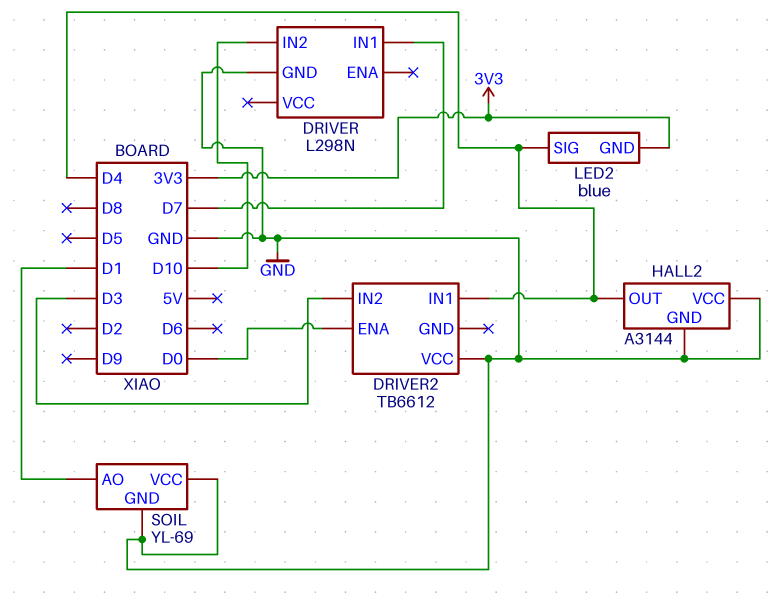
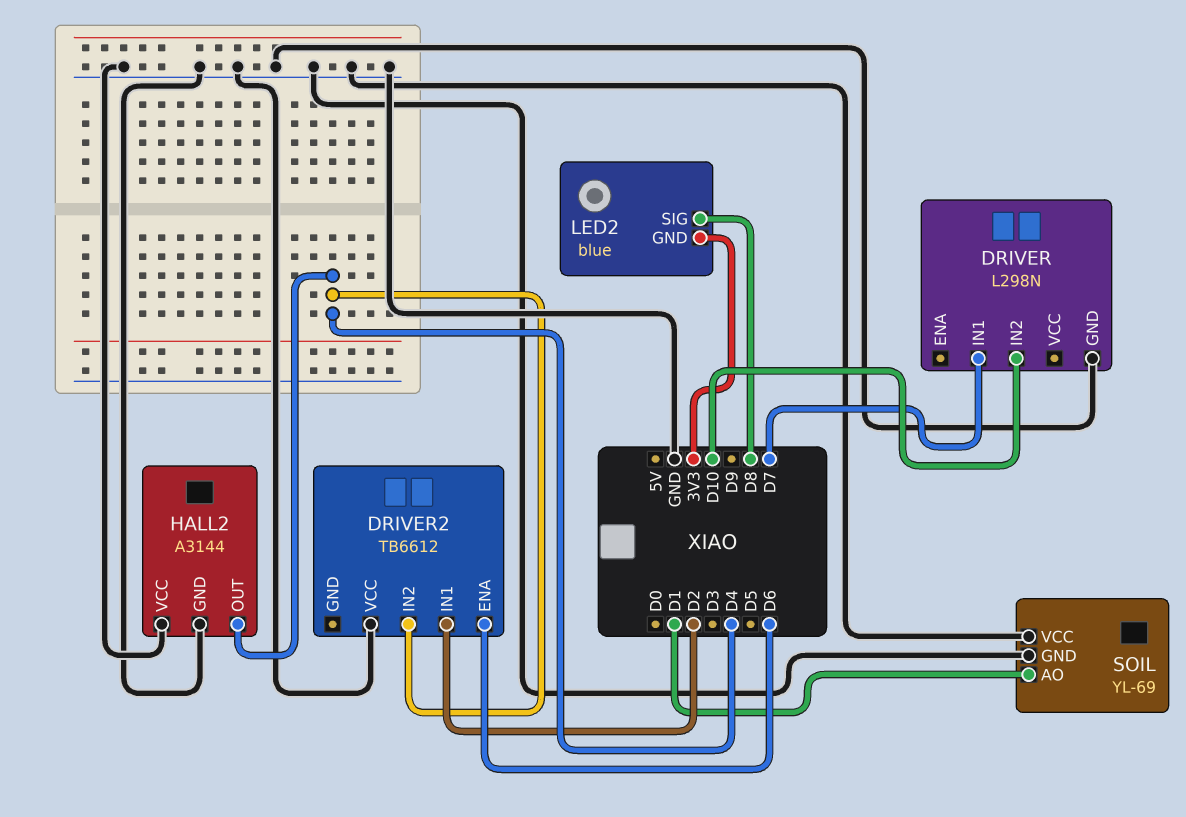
DRIVER2 pin ENA: D0 -> D6
DRIVER2 pin IN1: D4 -> D2
DRIVER2 pin IN2: D3 -> D4
LED2 pin SIG: D4 -> D8

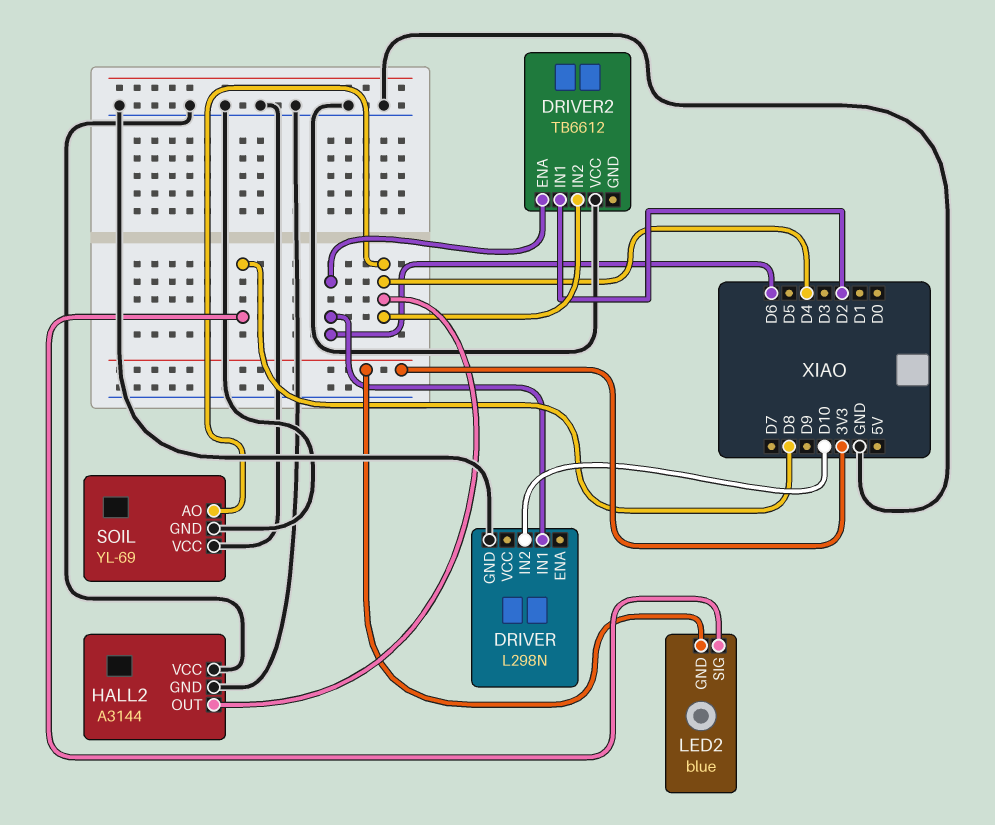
DRIVER pin IN1: D7 -> D6
SOIL pin AO: D1 -> D4

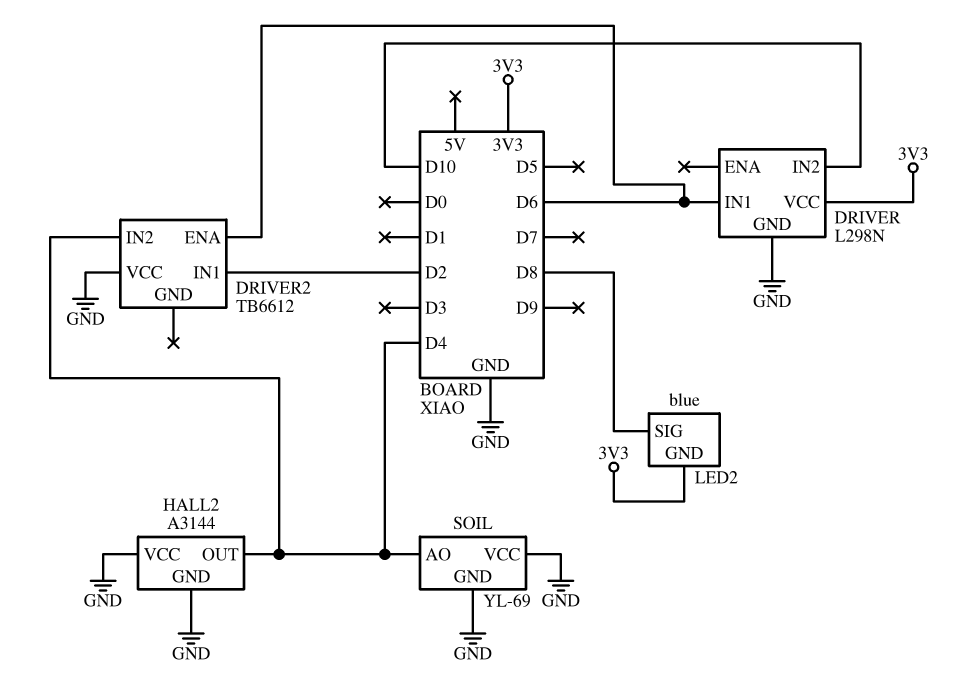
DRIVER pin VCC: none -> 3V3

